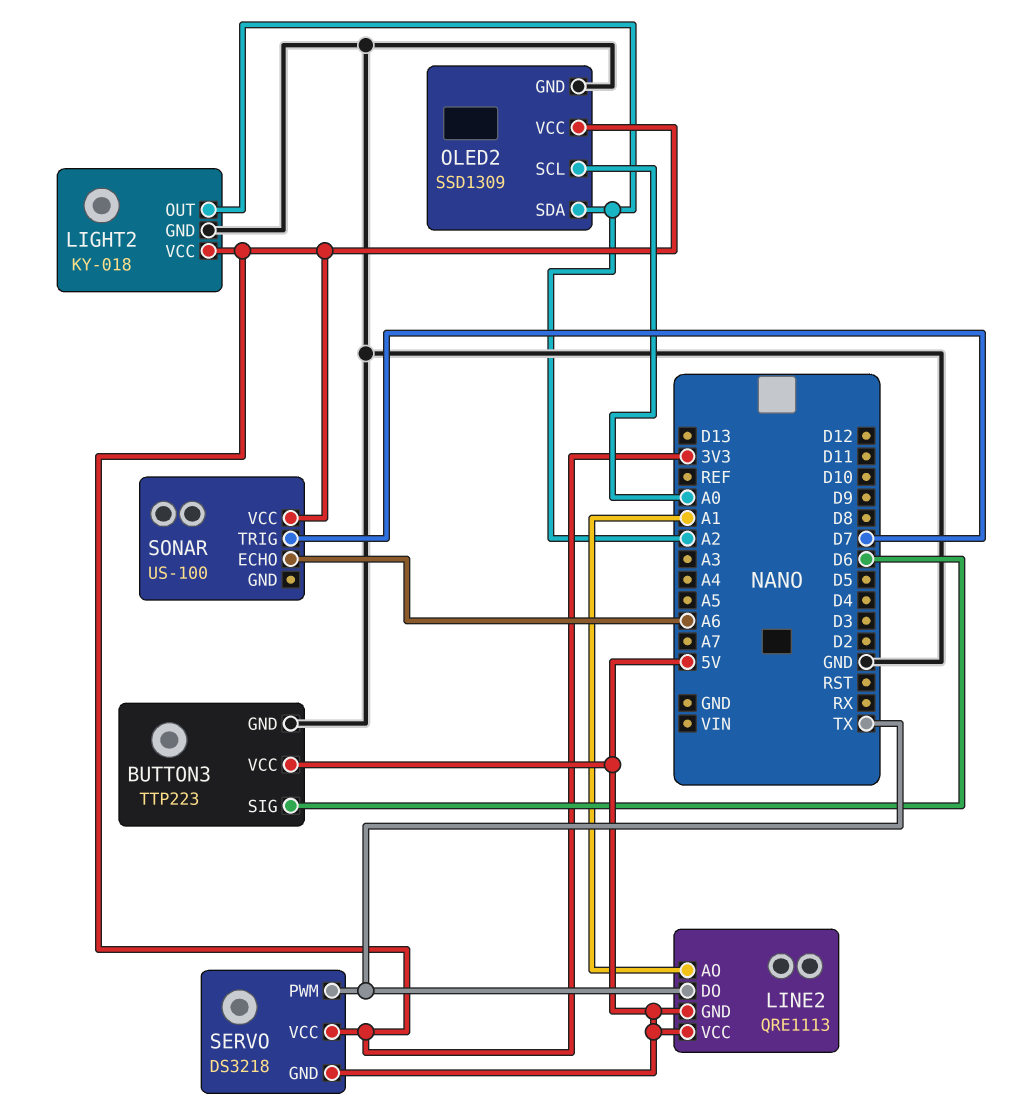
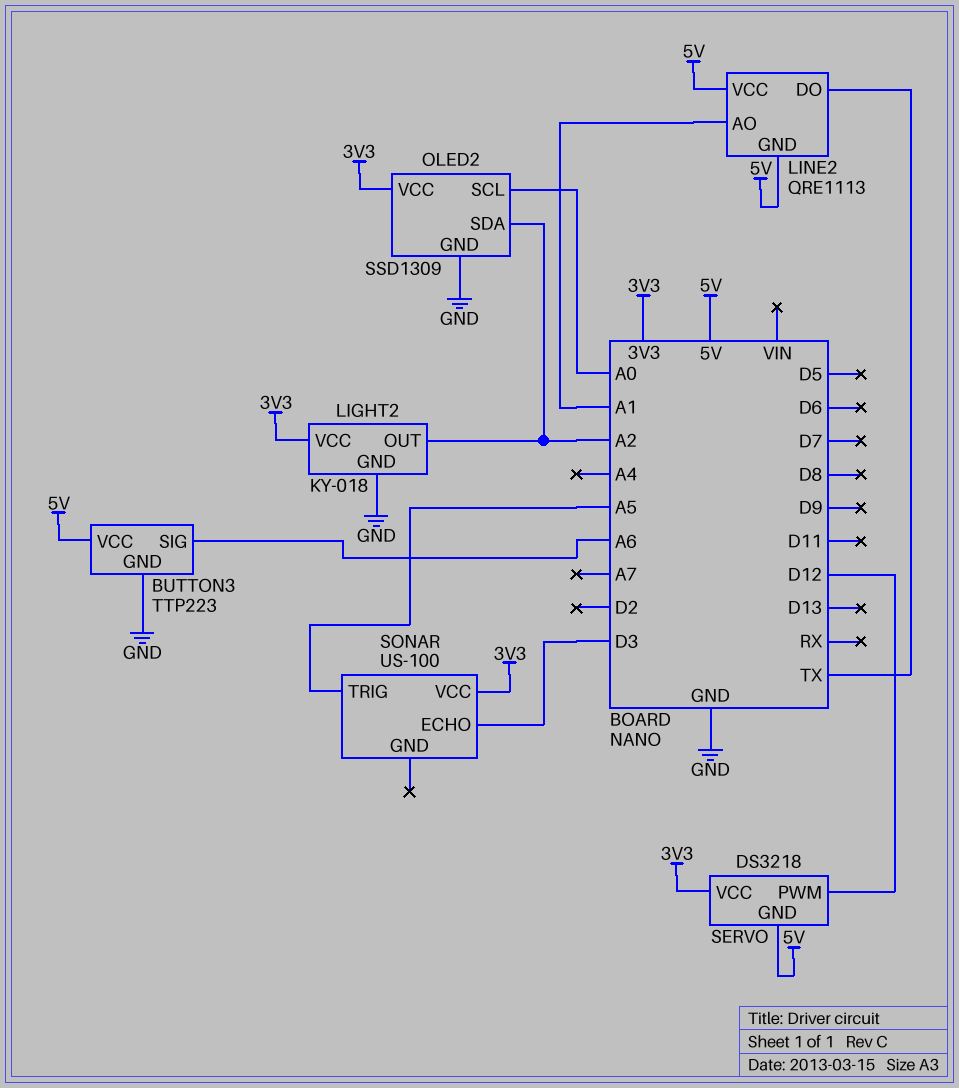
BUTTON3 pin SIG: D6 -> A6
SERVO pin PWM: TX -> D12
SONAR pin ECHO: A6 -> D3
SONAR pin TRIG: D7 -> A5

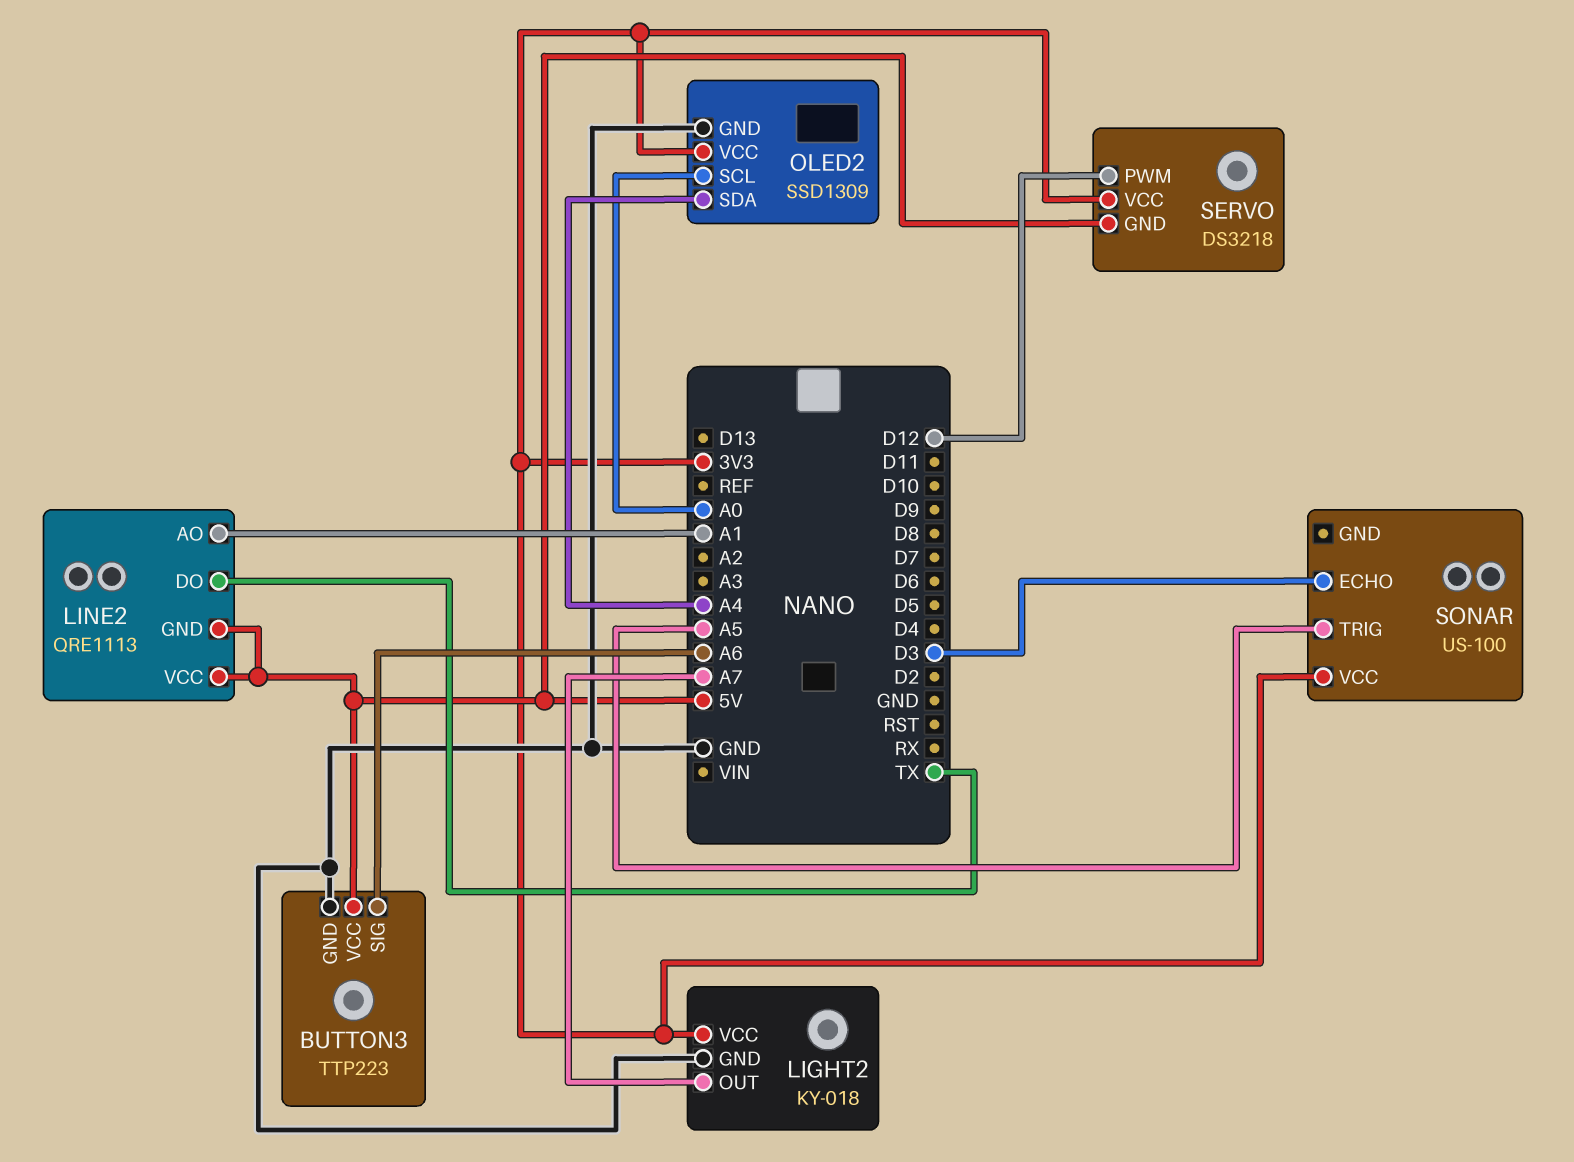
LIGHT2 pin OUT: A2 -> A7
OLED2 pin SDA: A2 -> A4

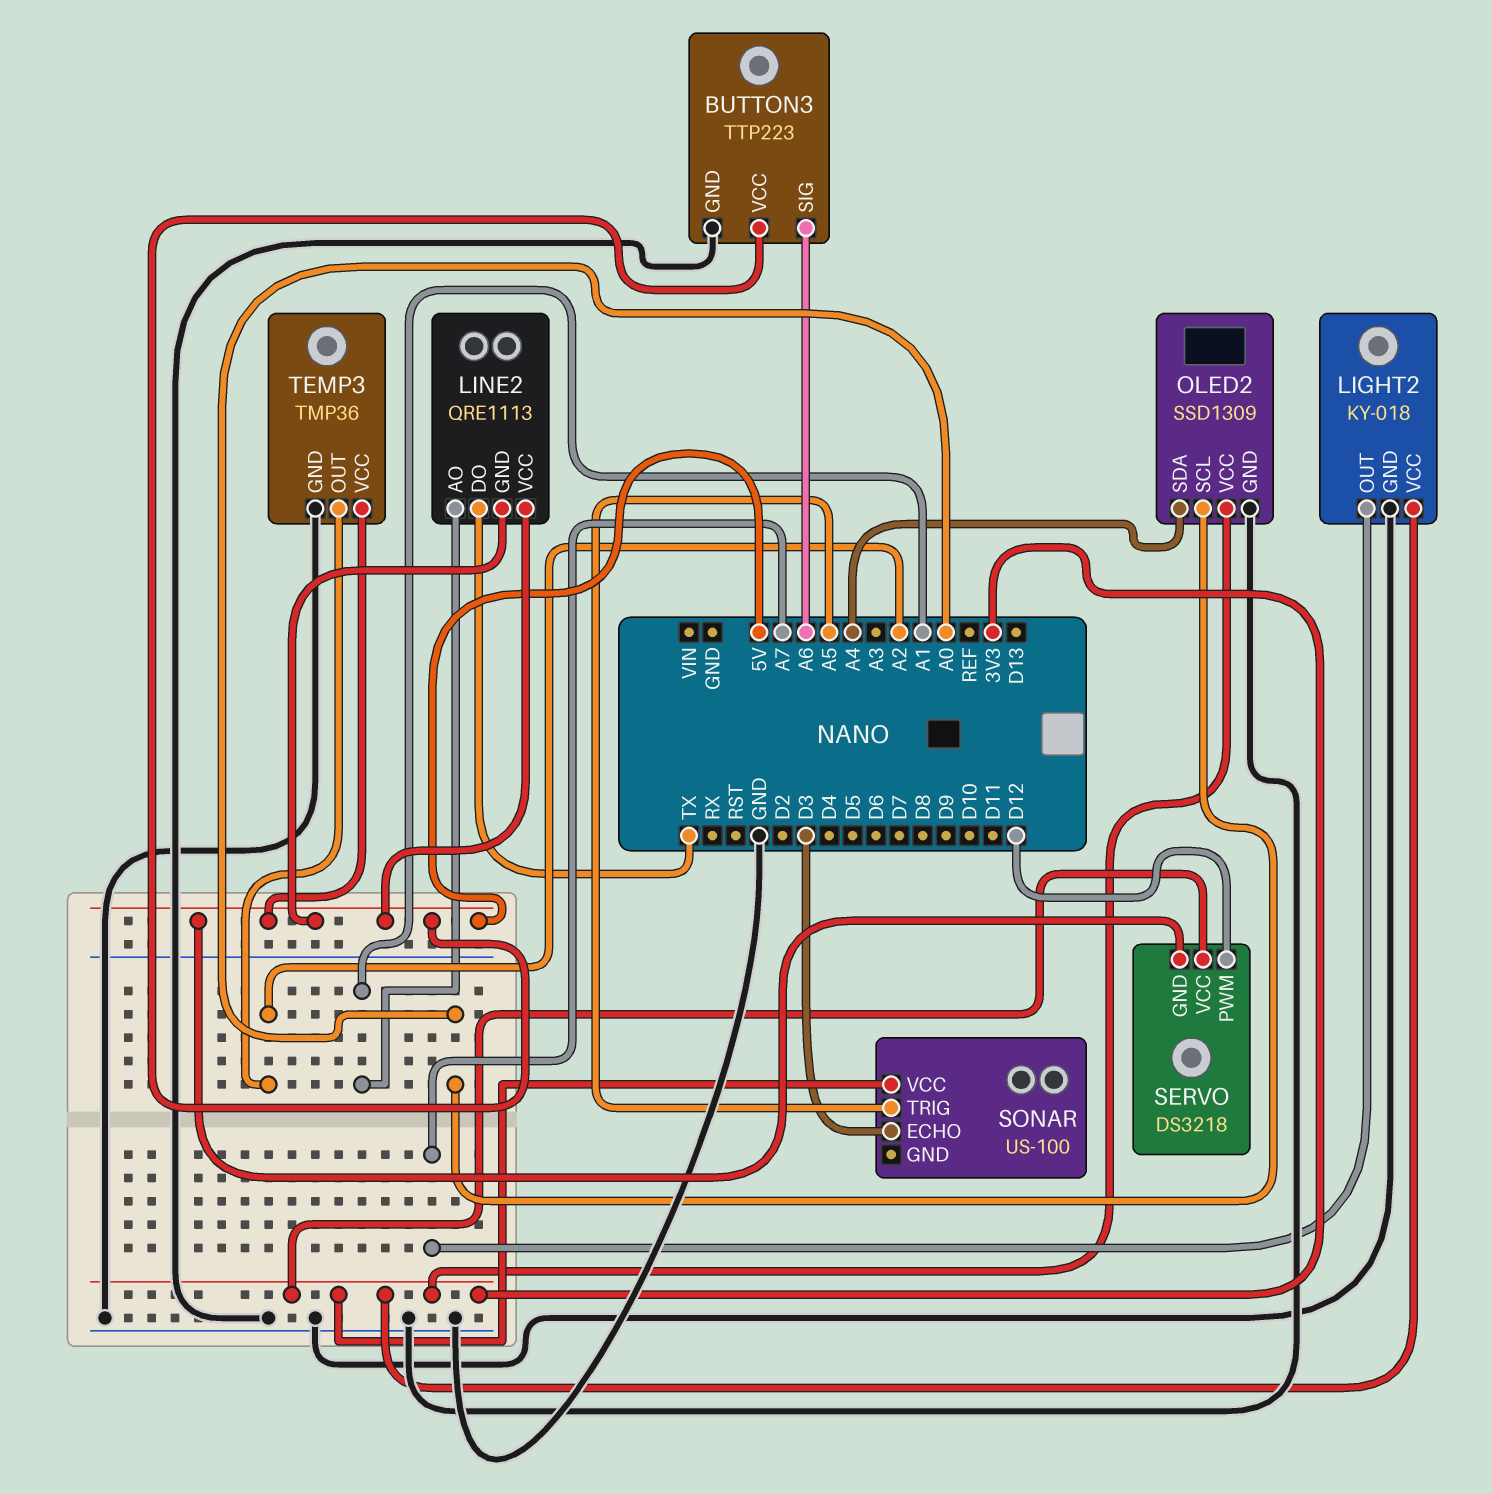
TEMP3: none -> TMP36
TEMP3 pin GND: none -> GND
TEMP3 pin OUT: none -> A2
TEMP3 pin VCC: none -> 5V

